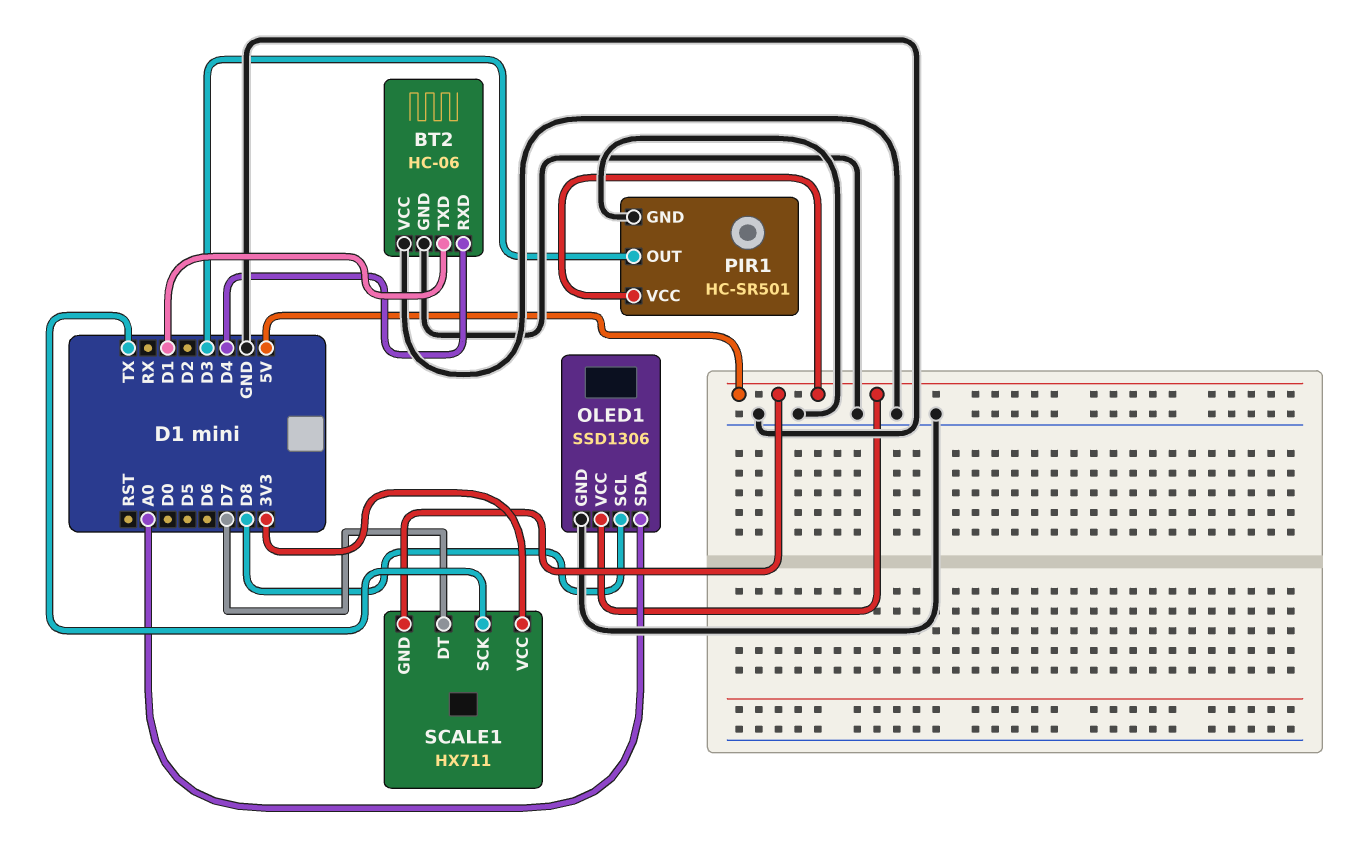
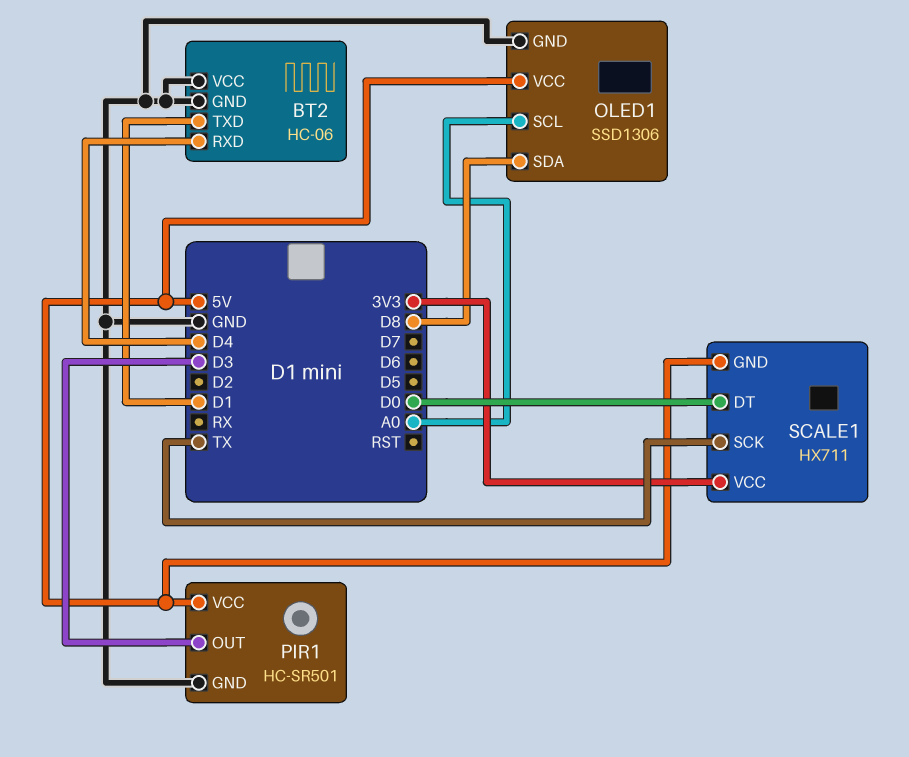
OLED1 pin SCL: D8 -> A0
OLED1 pin SDA: A0 -> D8
SCALE1 pin DT: D7 -> D0

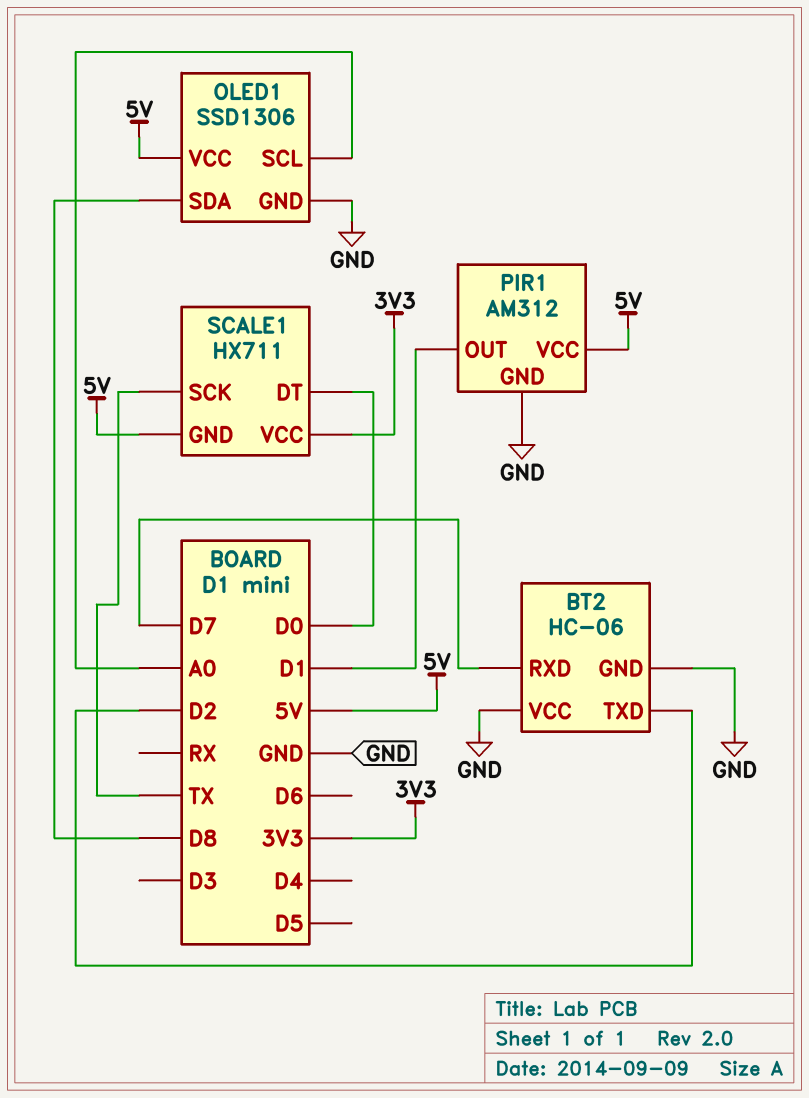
BT2 pin RXD: D4 -> D7
BT2 pin TXD: D1 -> D2
PIR1: HC-SR501 -> AM312
PIR1 pin OUT: D3 -> D1

